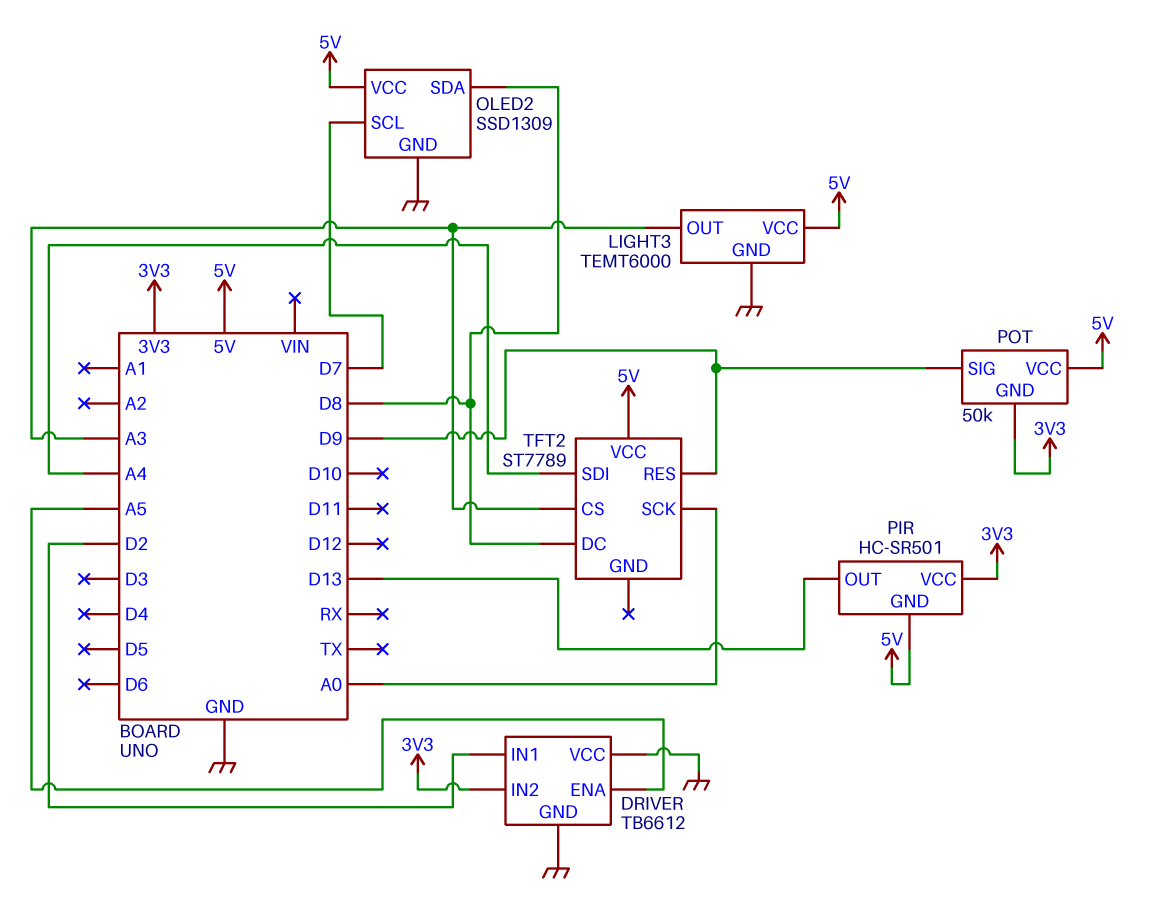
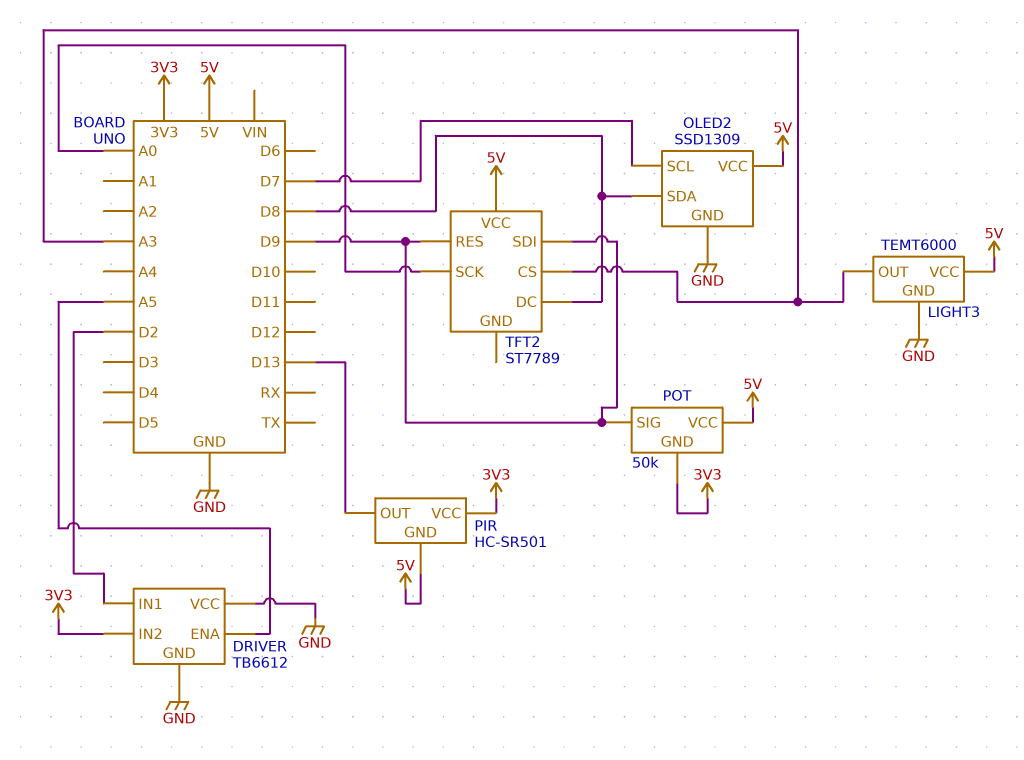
TFT2 pin SDI: A4 -> D9

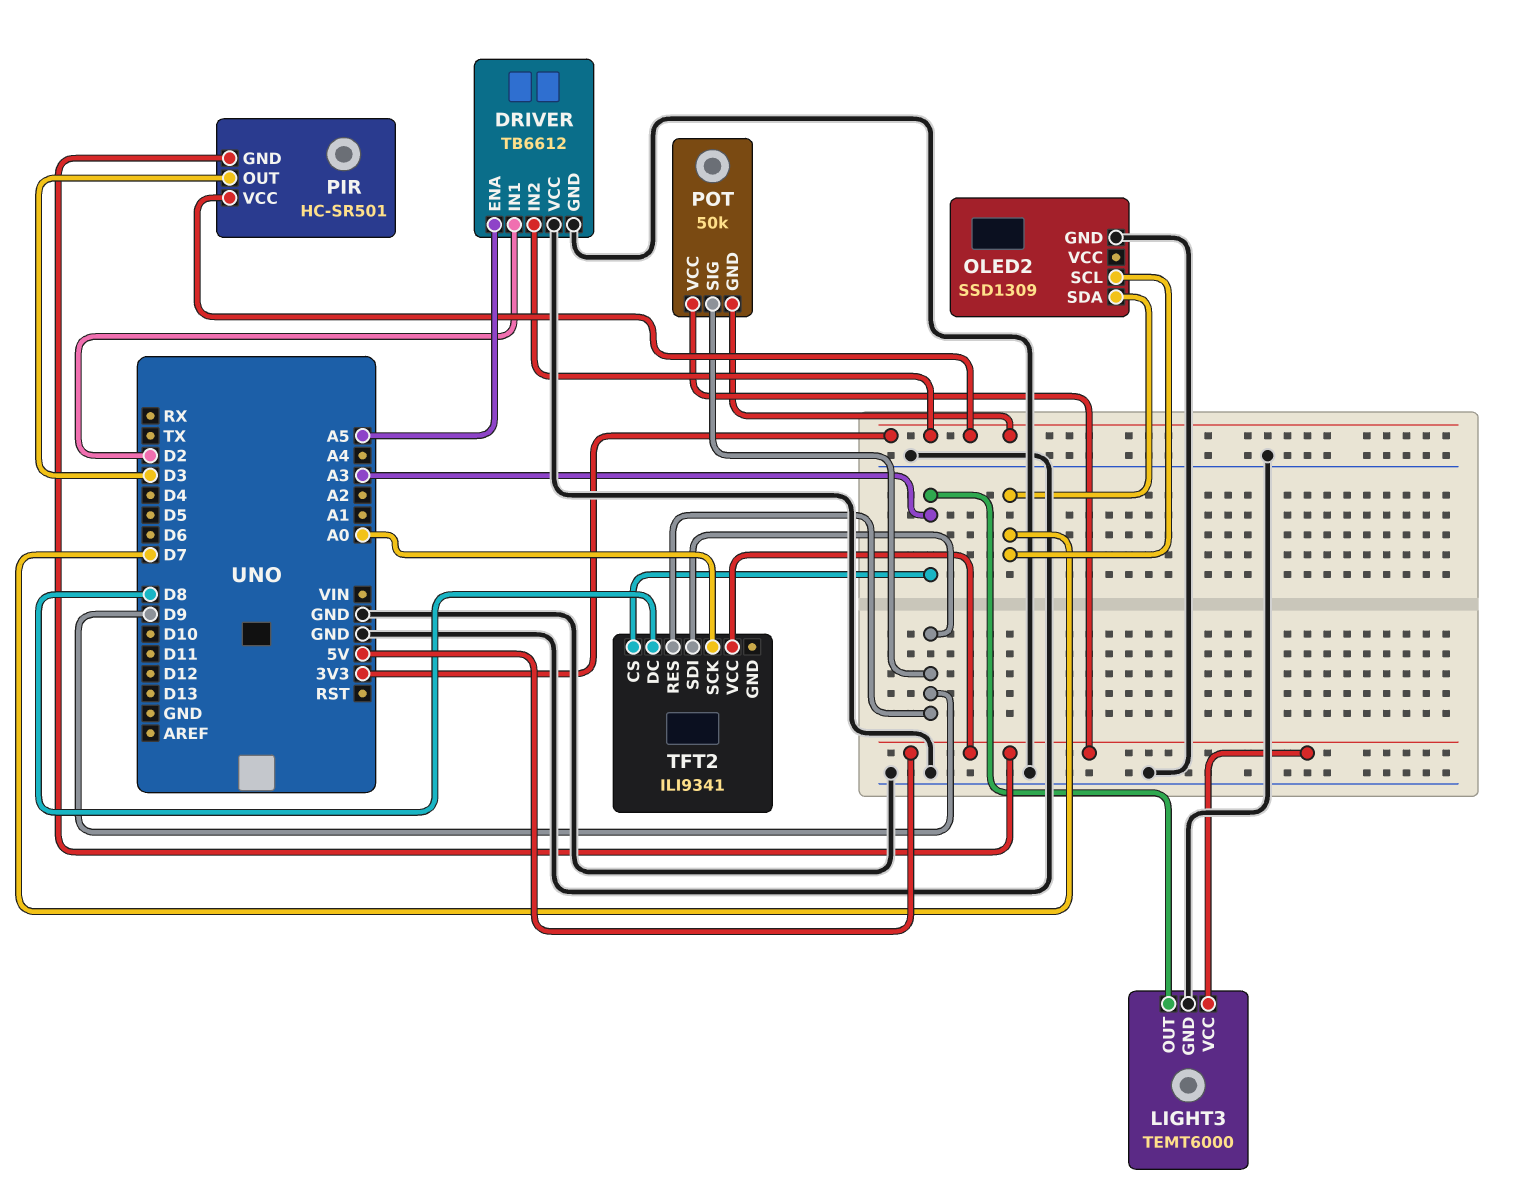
OLED2 pin SDA: D8 -> D7
OLED2 pin VCC: 5V -> none
PIR pin OUT: D13 -> D3
TFT2: ST7789 -> ILI9341

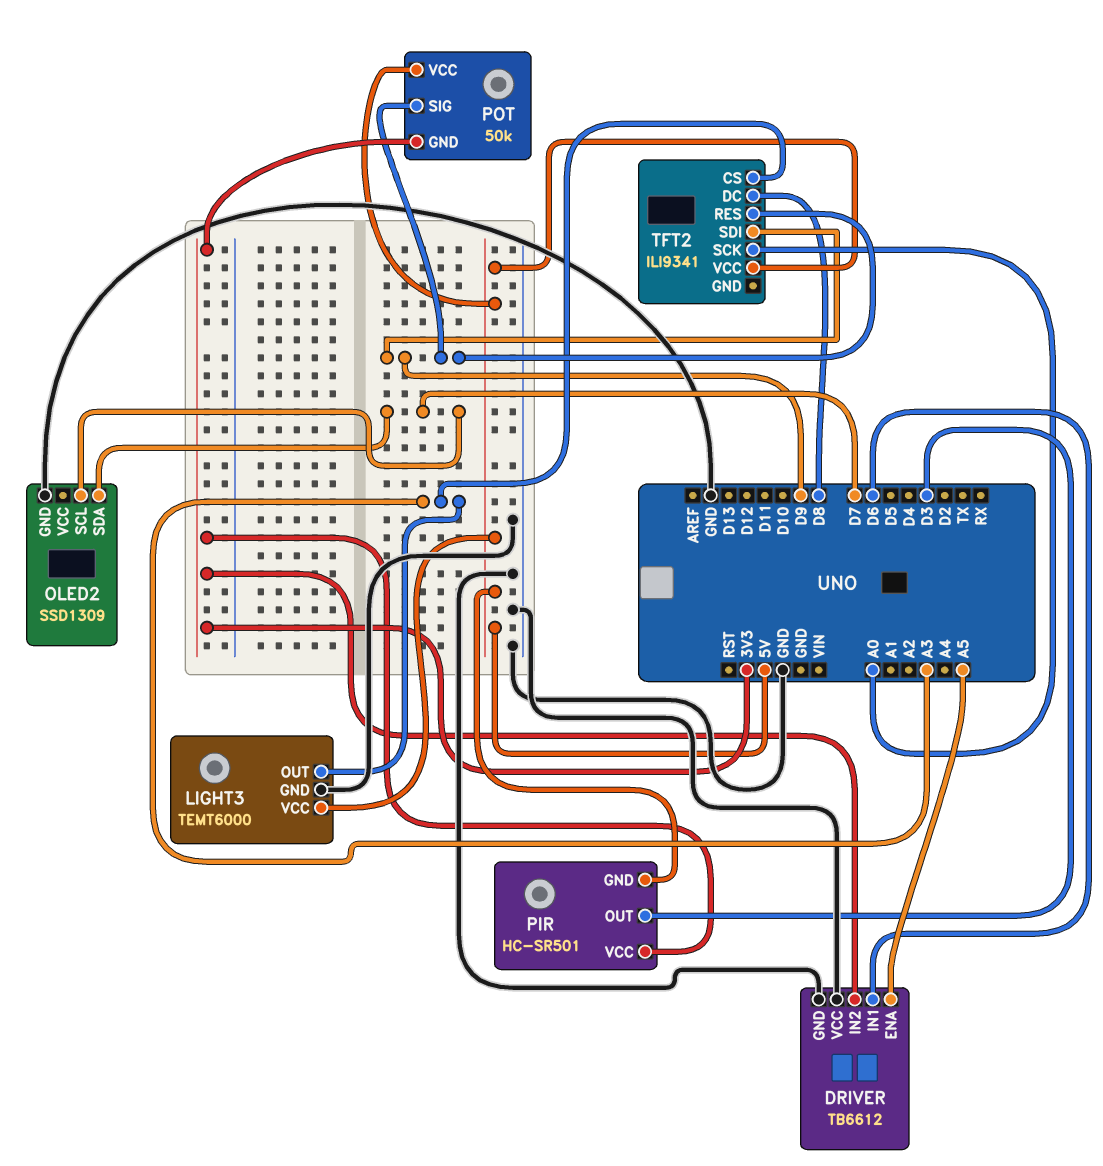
DRIVER pin IN1: D2 -> D6

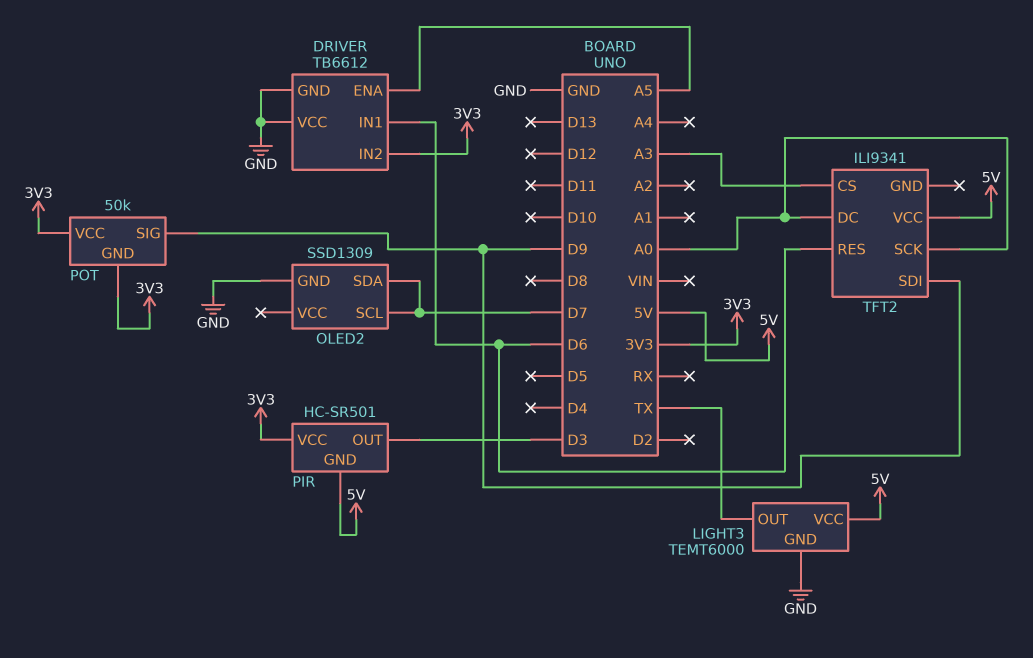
LIGHT3 pin OUT: A3 -> TX
POT pin VCC: 5V -> 3V3
TFT2 pin DC: D8 -> A0
TFT2 pin RES: D9 -> D6

